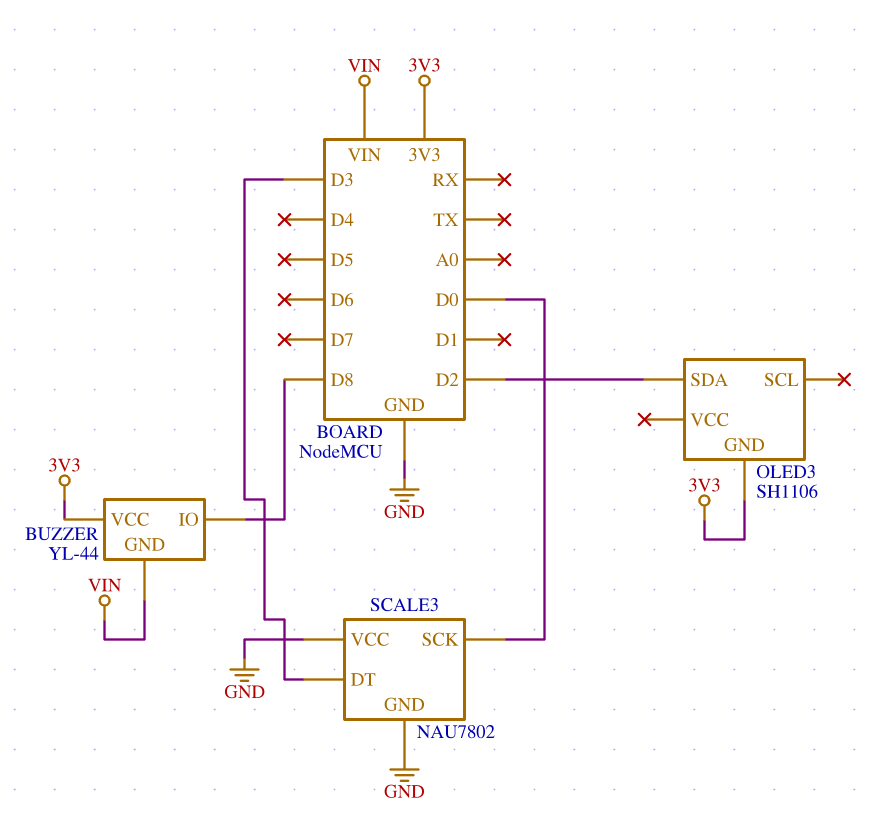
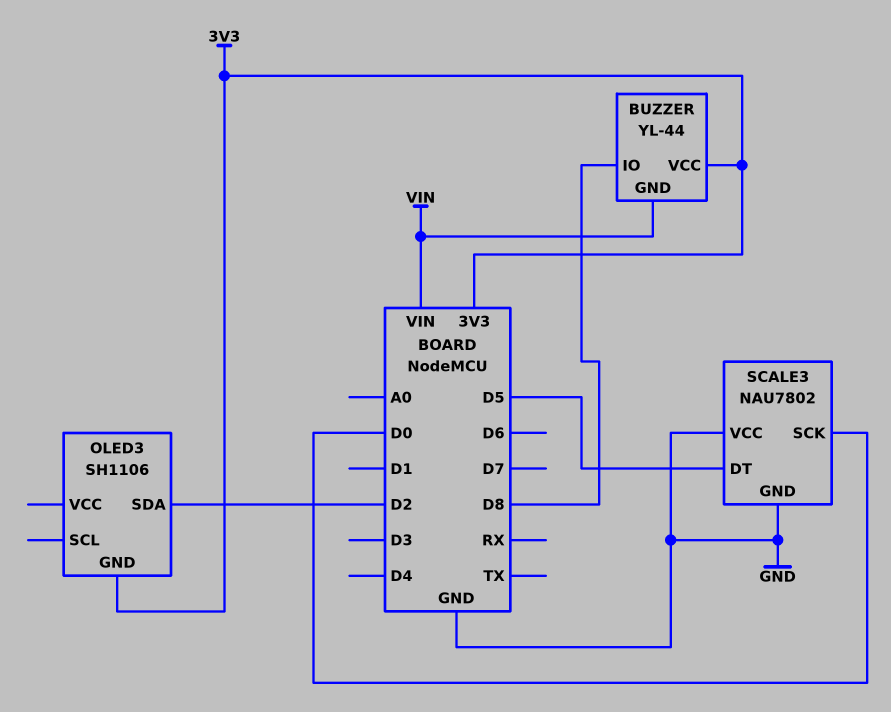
SCALE3 pin DT: D3 -> D5

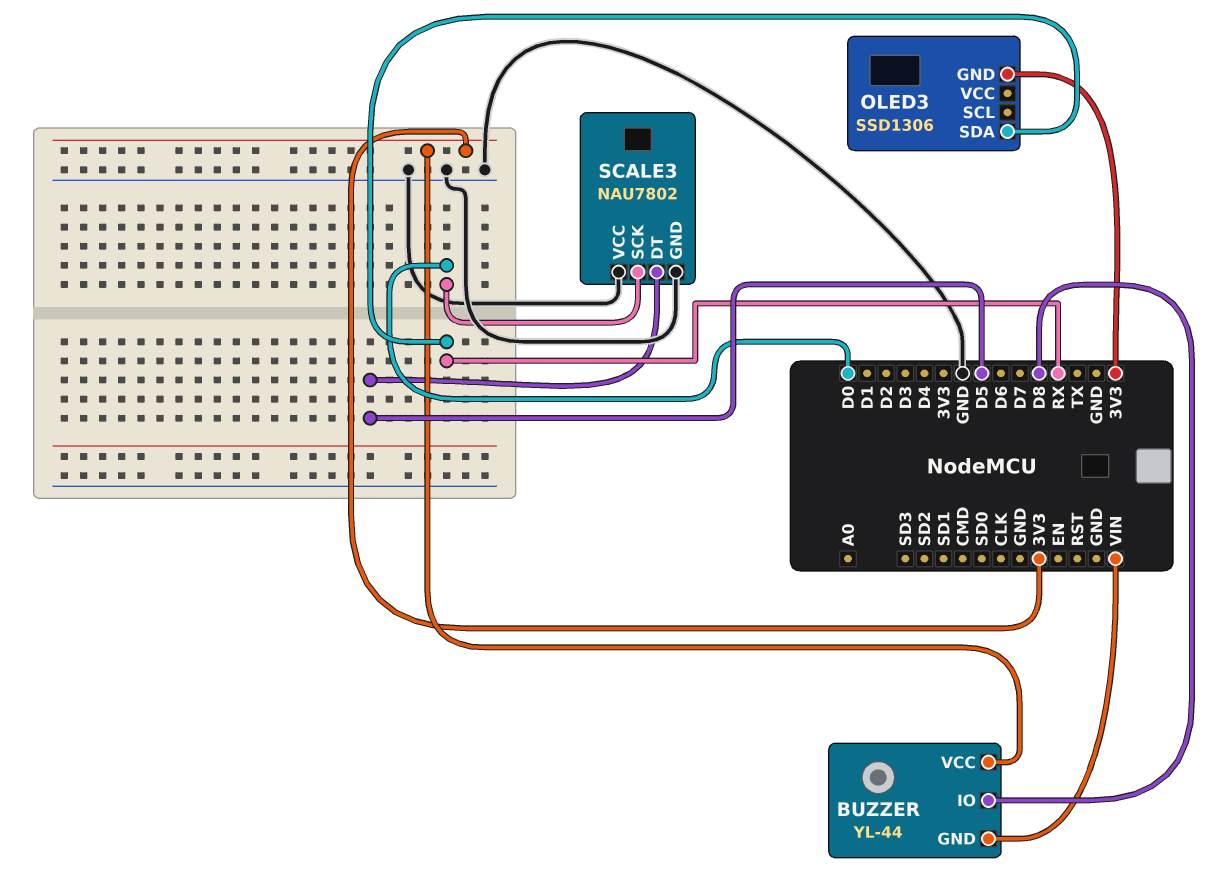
OLED3: SH1106 -> SSD1306
OLED3 pin SDA: D2 -> RX

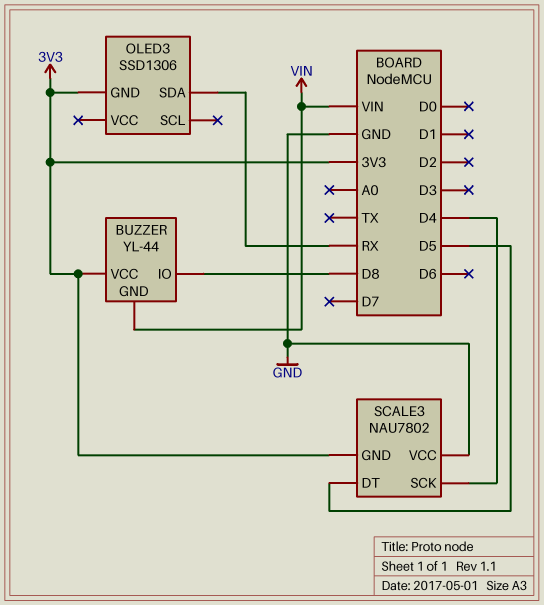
SCALE3 pin GND: GND -> 3V3
SCALE3 pin SCK: D0 -> D4

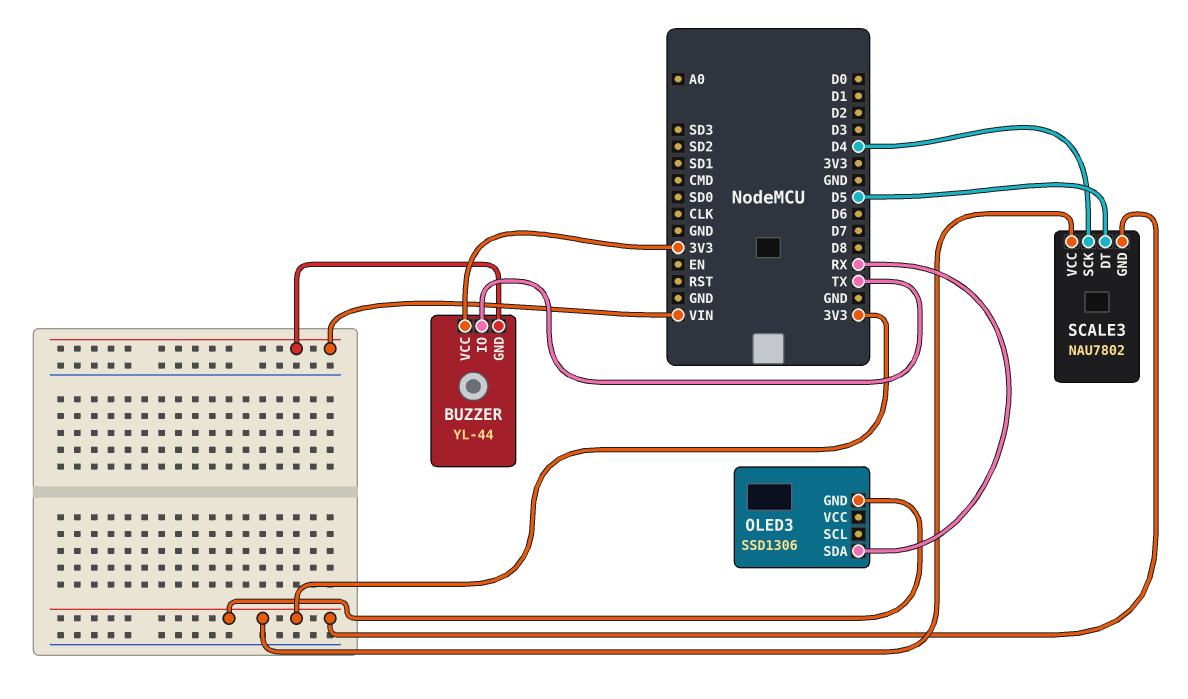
BUZZER pin IO: D8 -> TX
SCALE3 pin VCC: GND -> 3V3

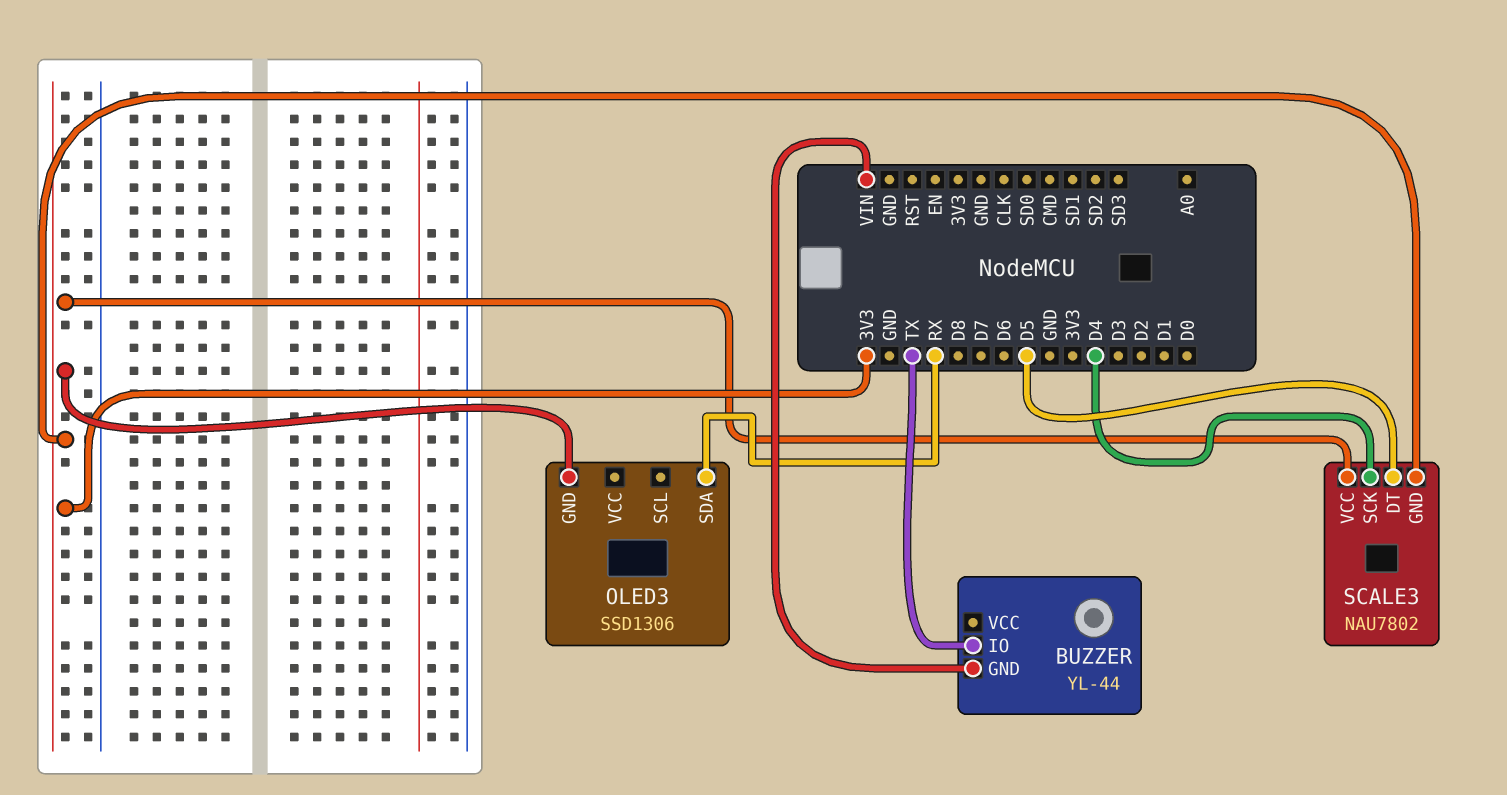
BUZZER pin VCC: 3V3 -> none

